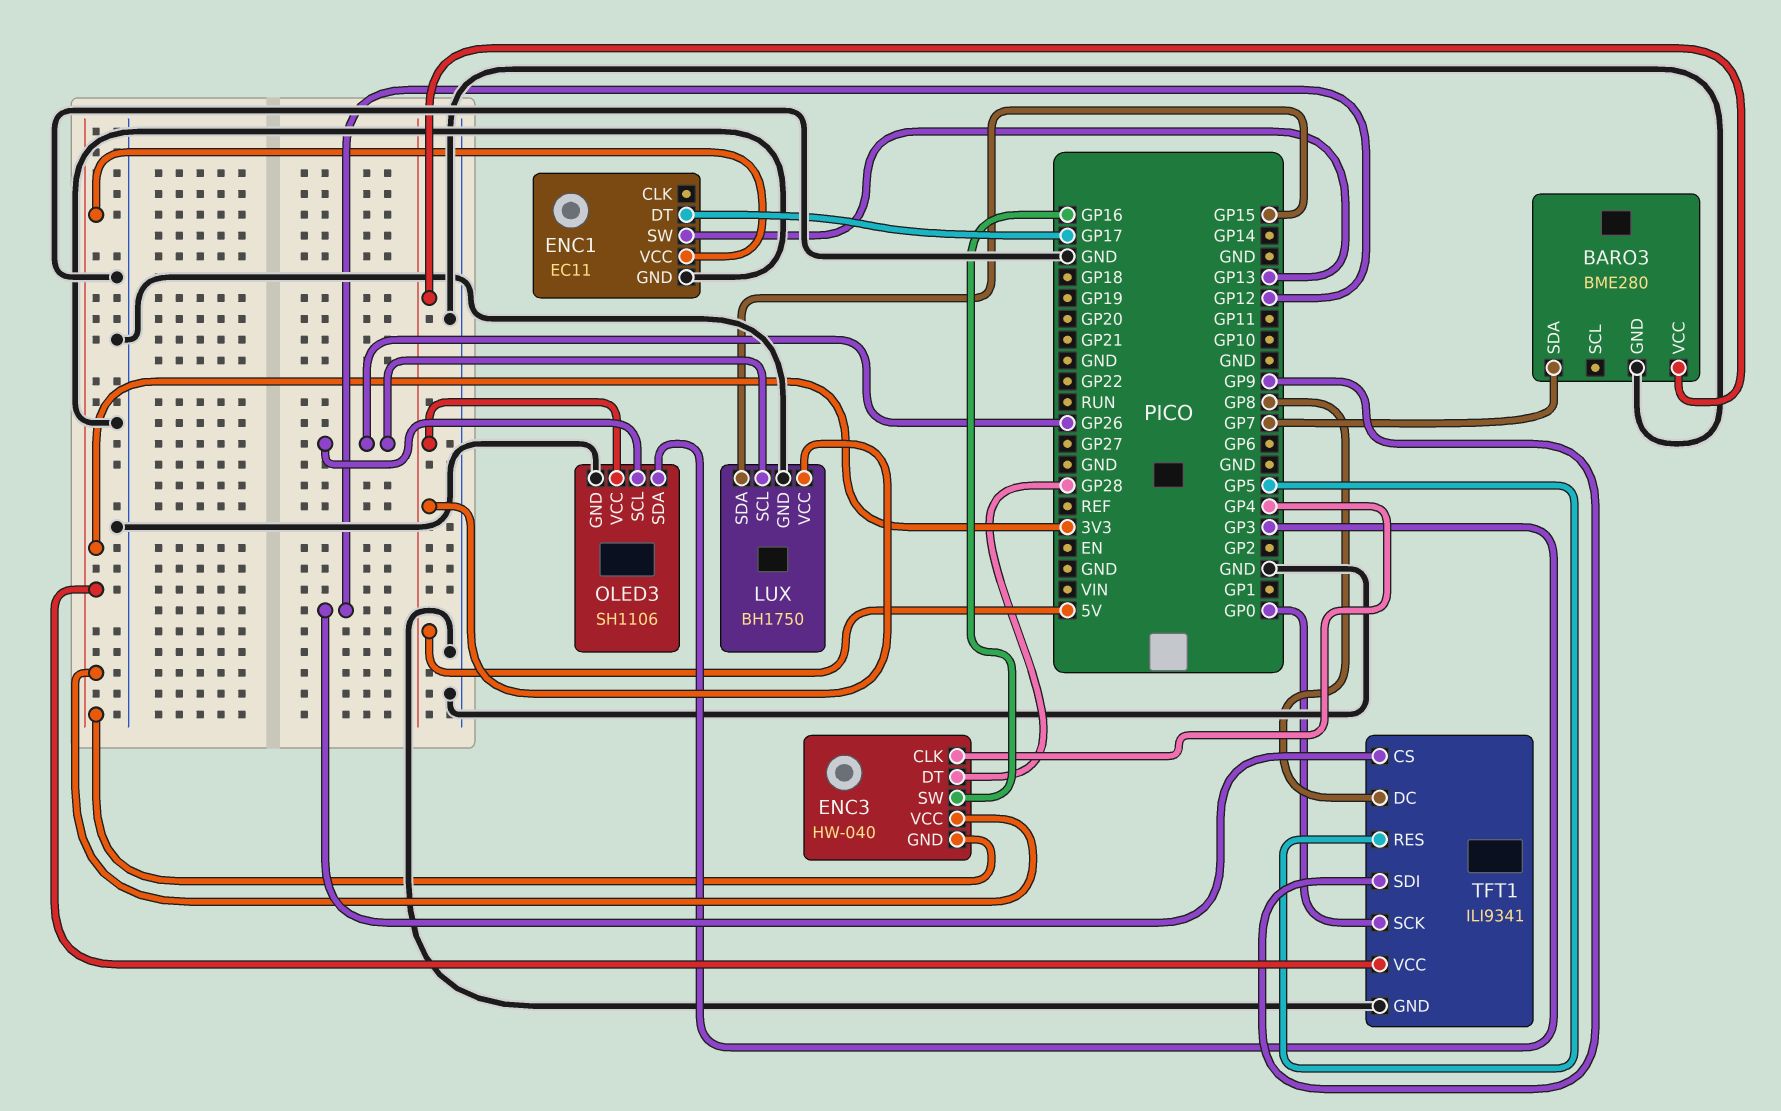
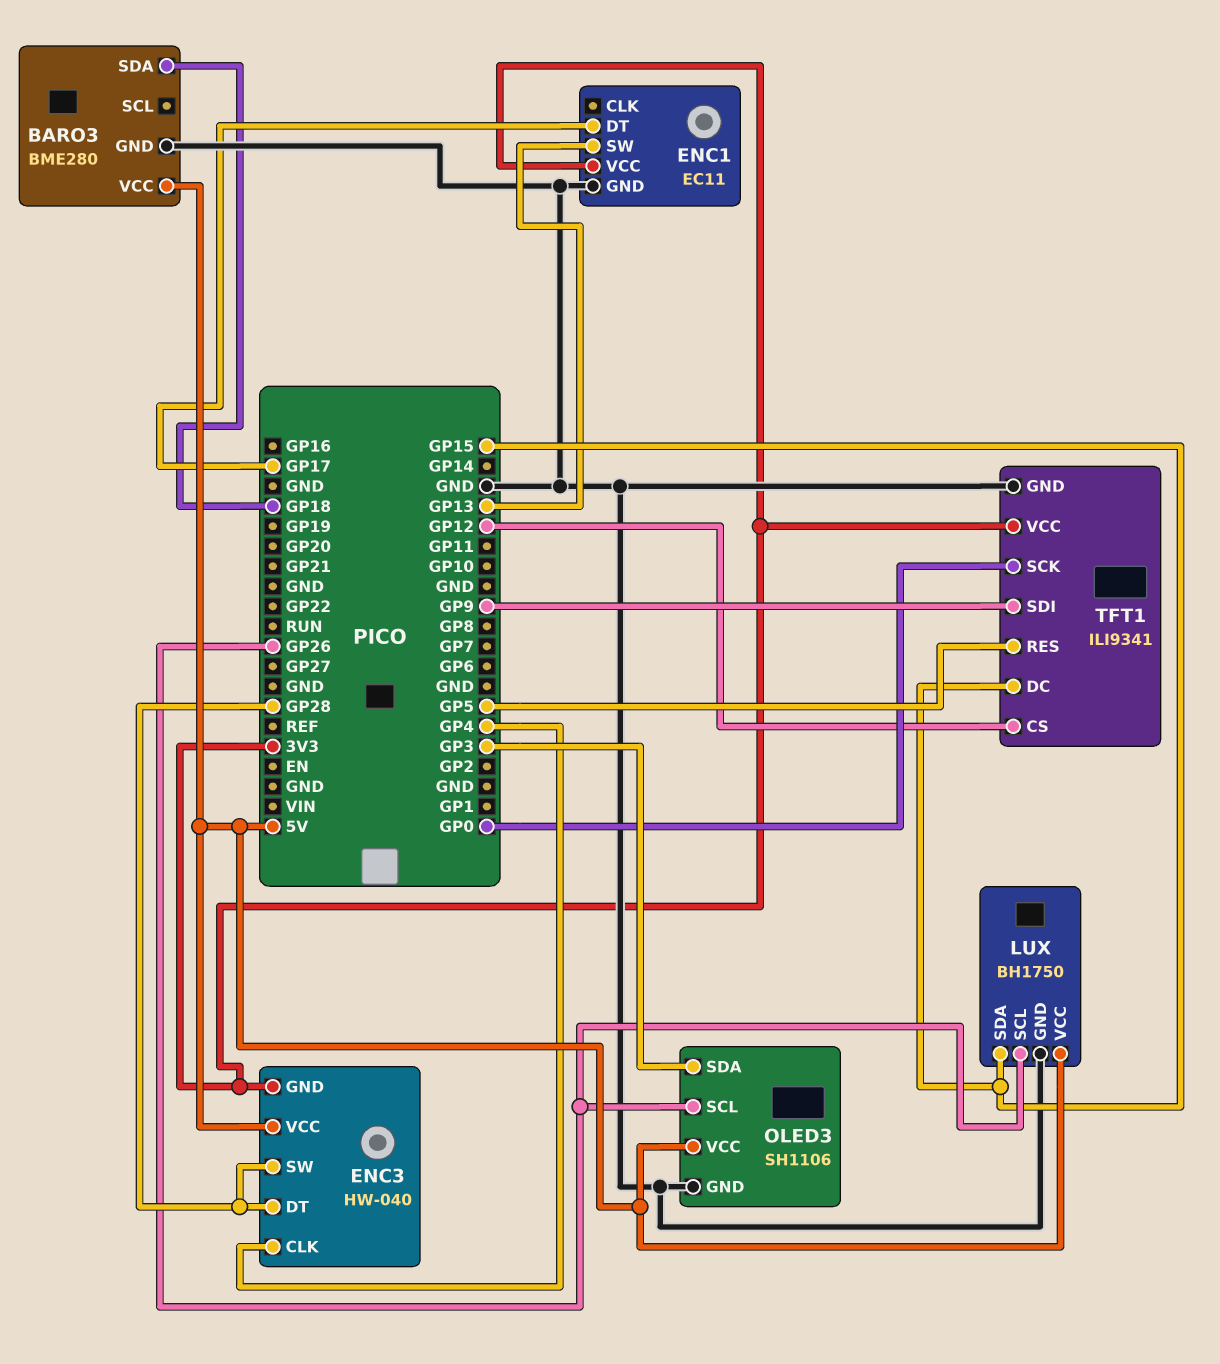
BARO3 pin SDA: GP7 -> GP18
ENC3 pin SW: GP16 -> GP28
ENC3 pin VCC: 3V3 -> 5V
TFT1 pin DC: GP8 -> GP15

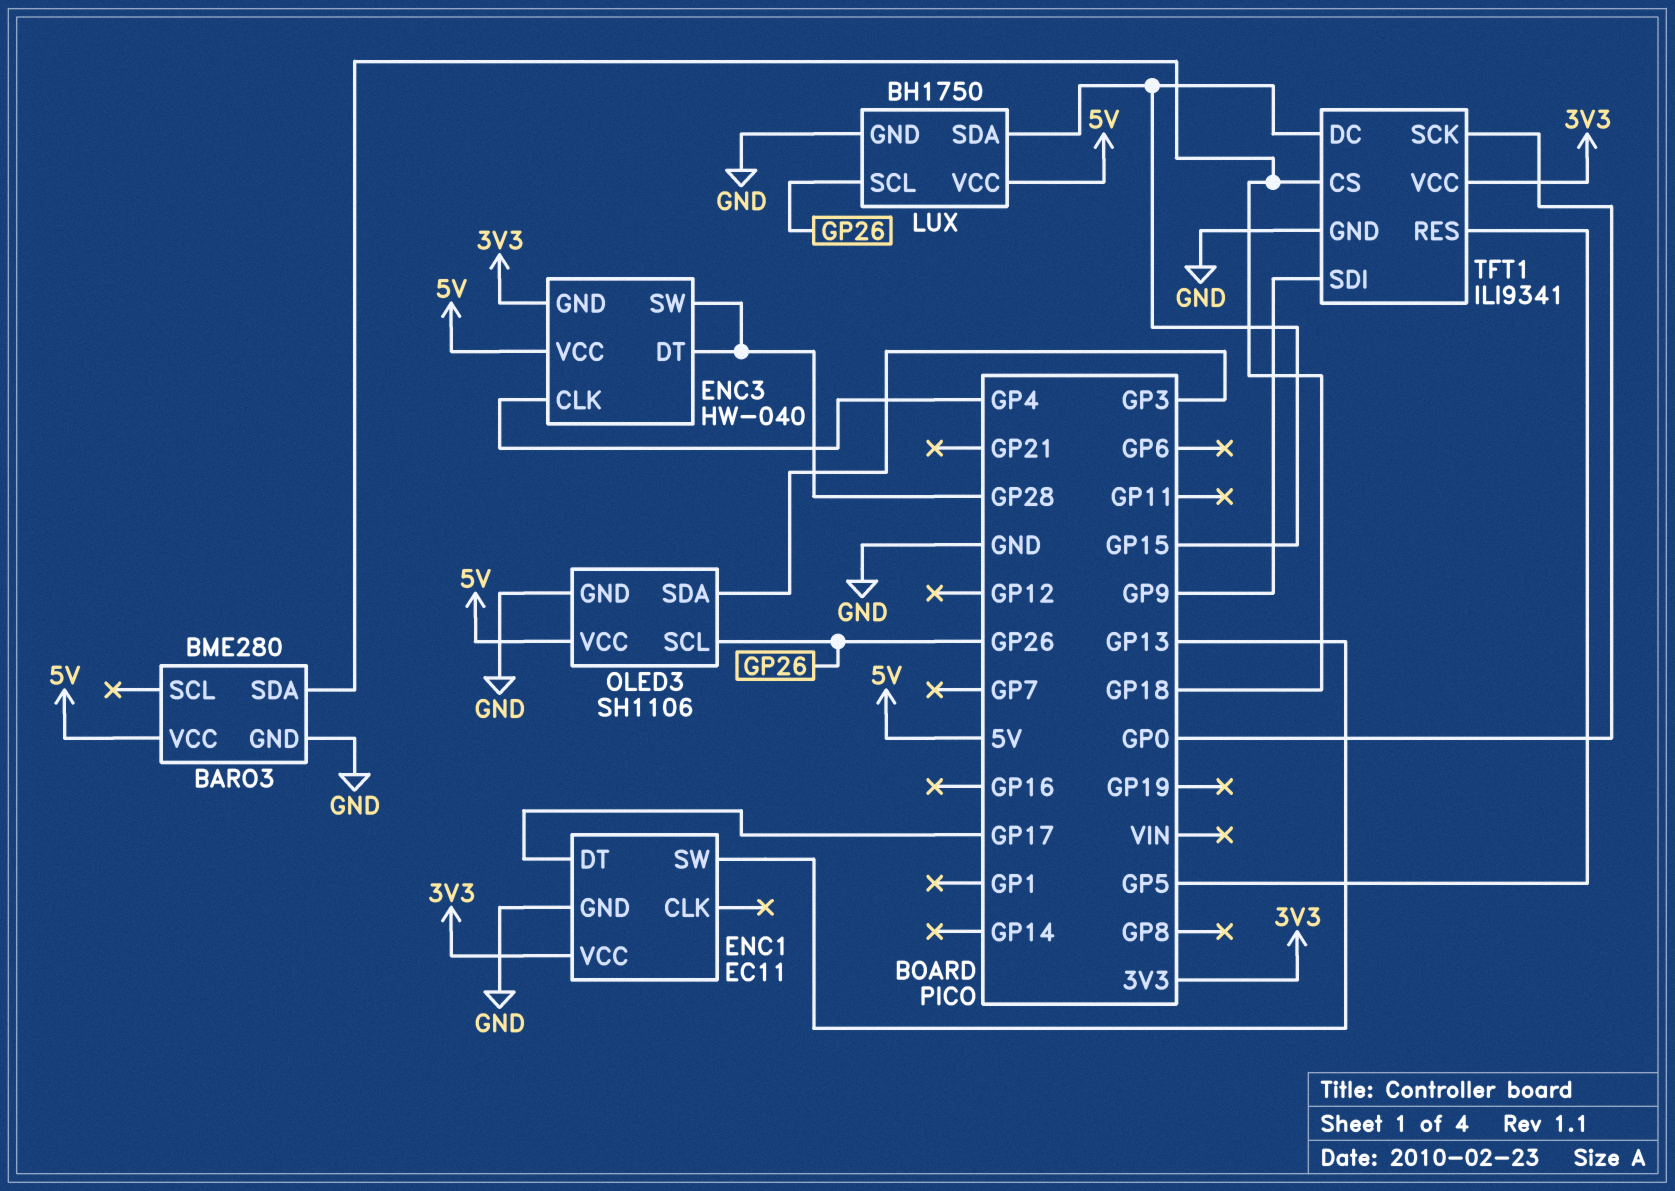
TFT1 pin CS: GP12 -> GP18

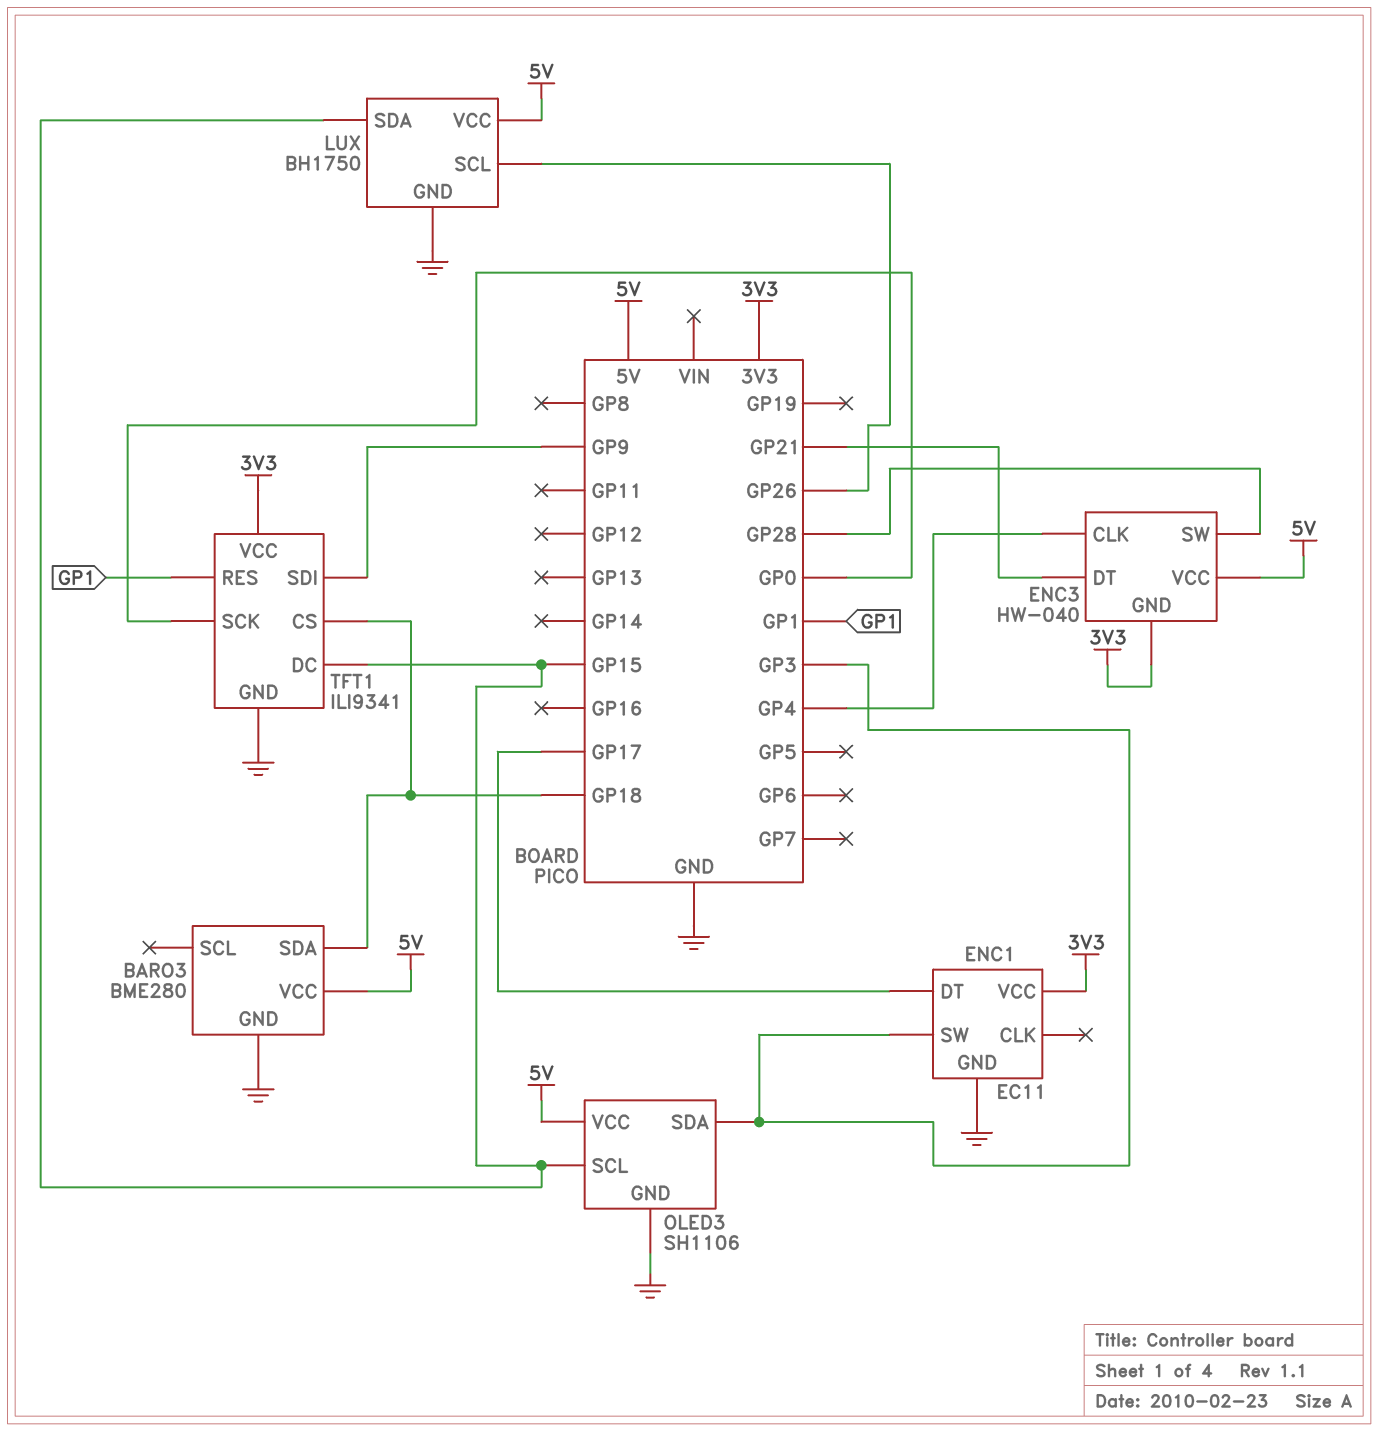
ENC1 pin SW: GP13 -> GP3
ENC3 pin DT: GP28 -> GP21
OLED3 pin SCL: GP26 -> GP15
TFT1 pin RES: GP5 -> GP1

